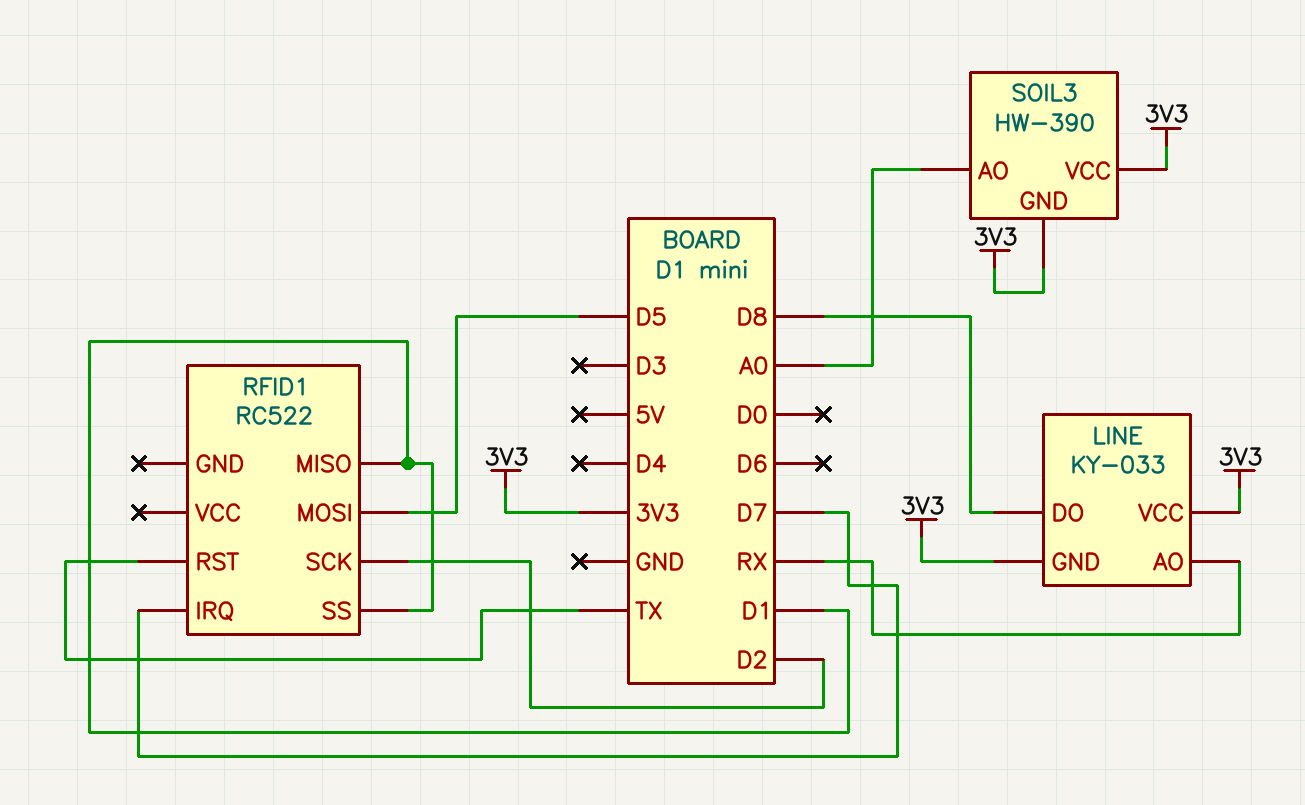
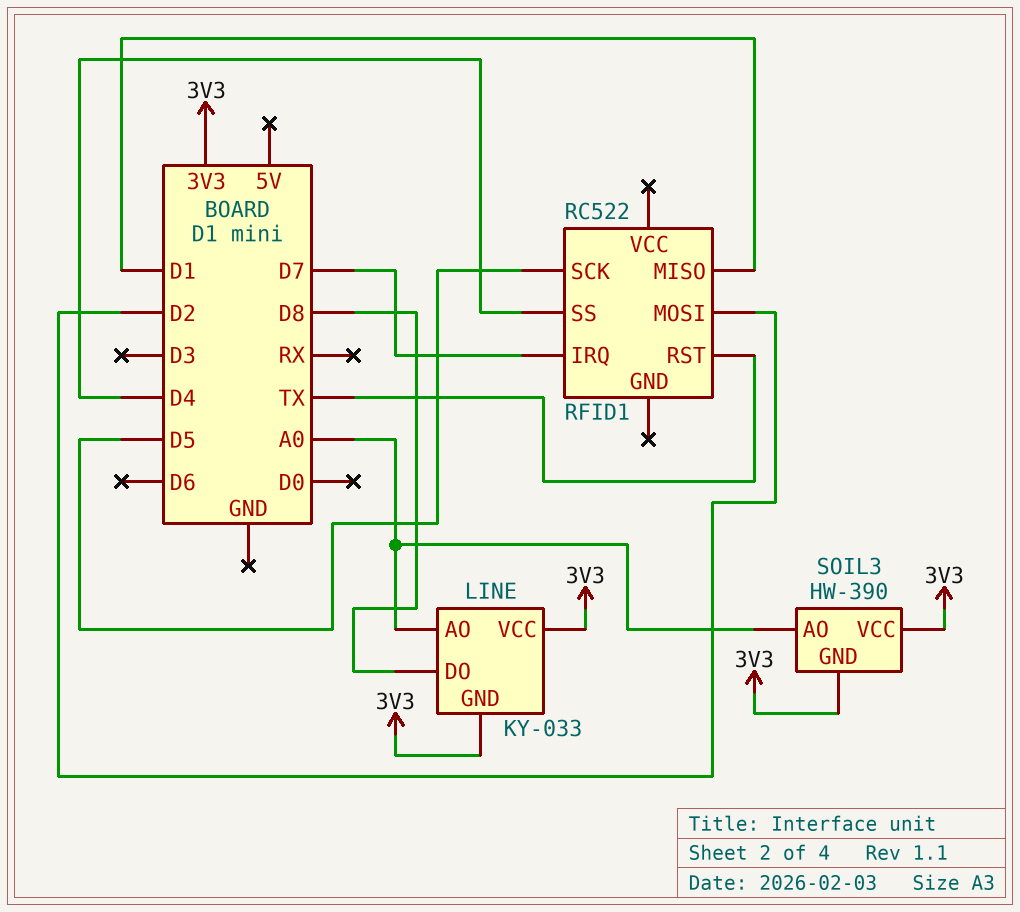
LINE pin AO: RX -> A0
RFID1 pin MOSI: D5 -> D2
RFID1 pin SCK: D2 -> D5
RFID1 pin SS: D1 -> D4

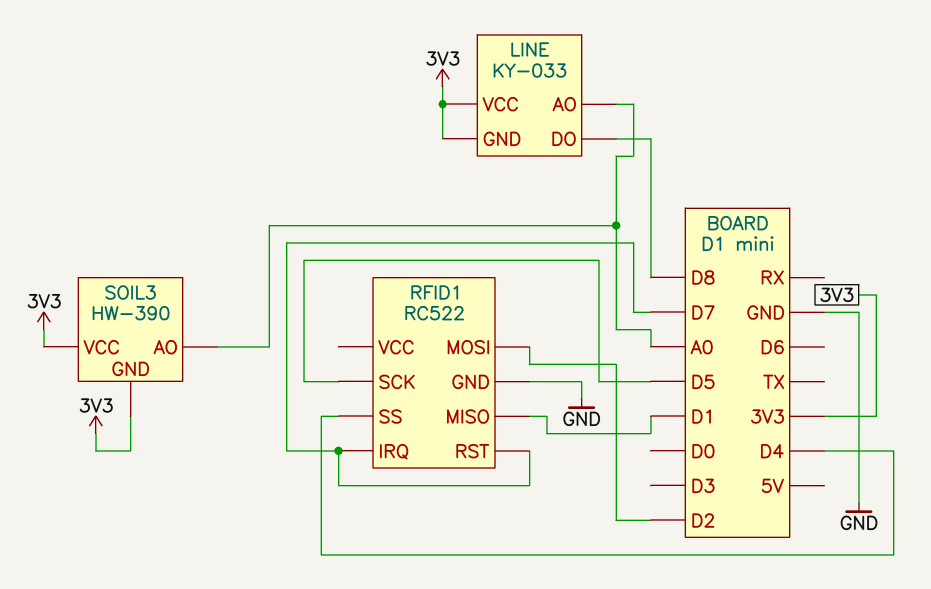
RFID1 pin GND: none -> GND
RFID1 pin RST: TX -> D7

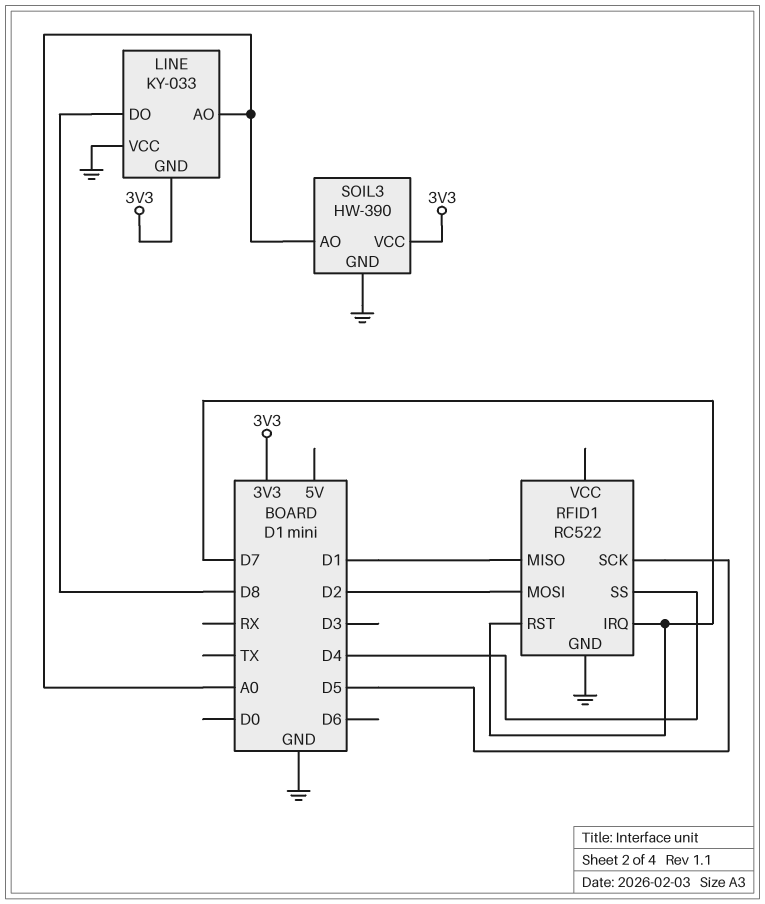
LINE pin VCC: 3V3 -> GND
SOIL3 pin GND: 3V3 -> GND

